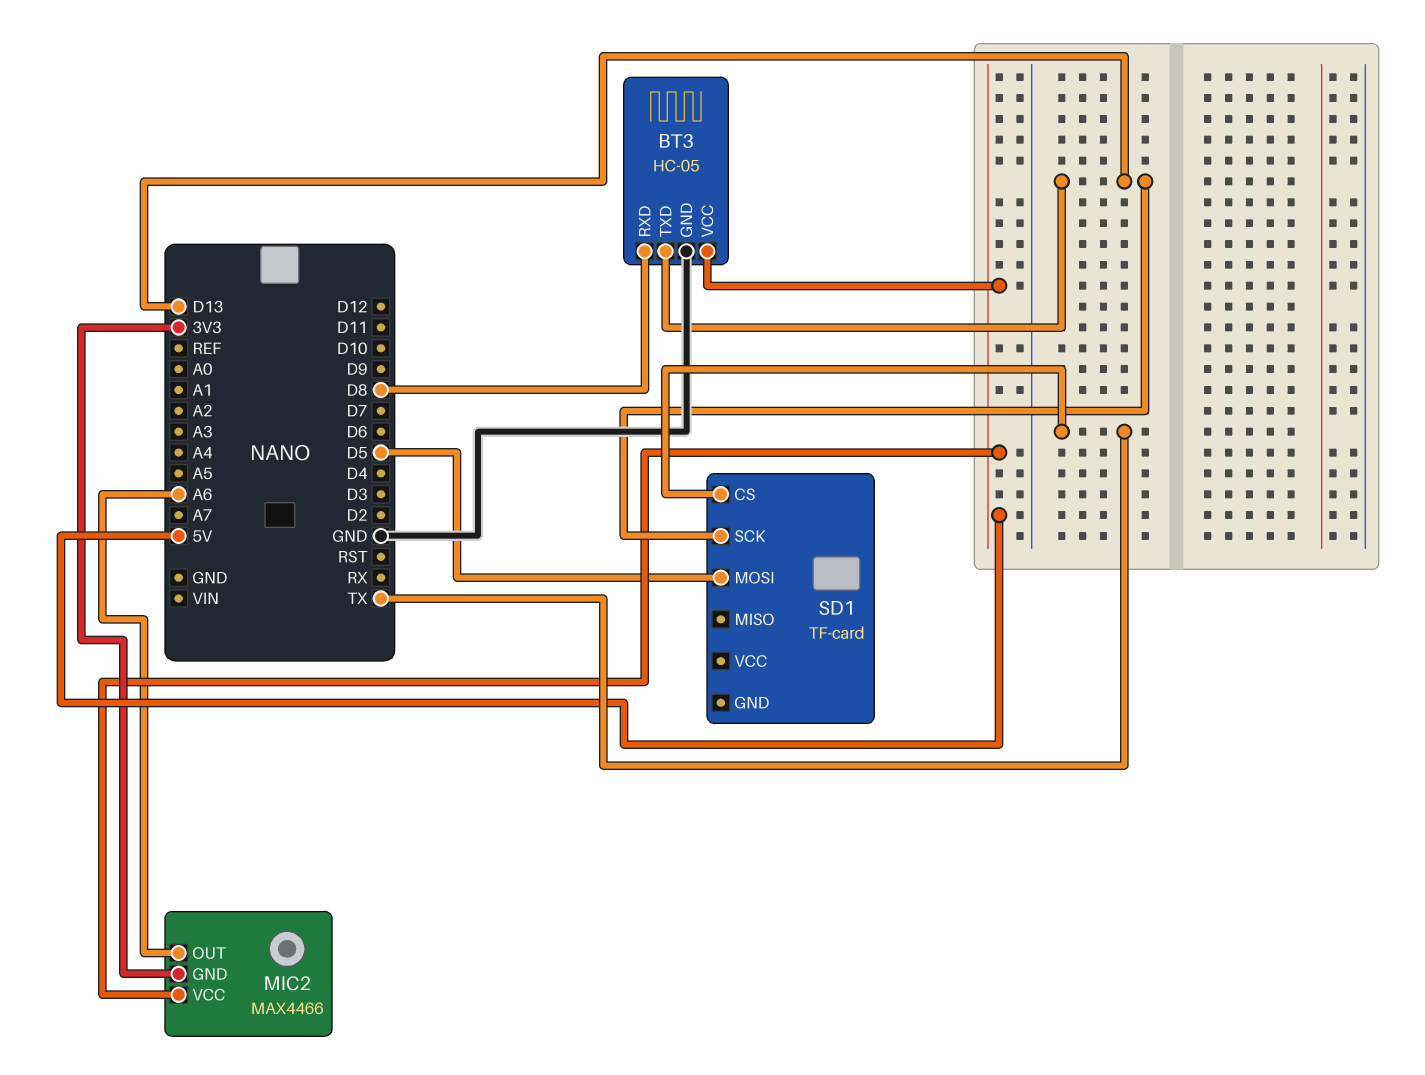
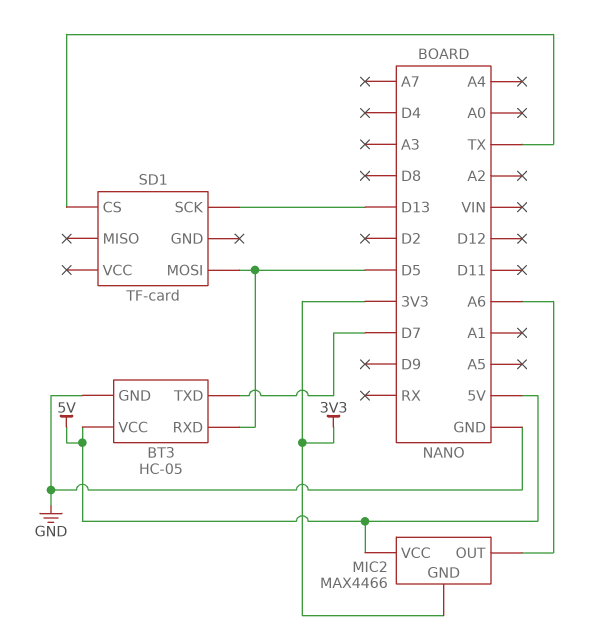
BT3 pin RXD: D8 -> D5
BT3 pin TXD: D13 -> D7

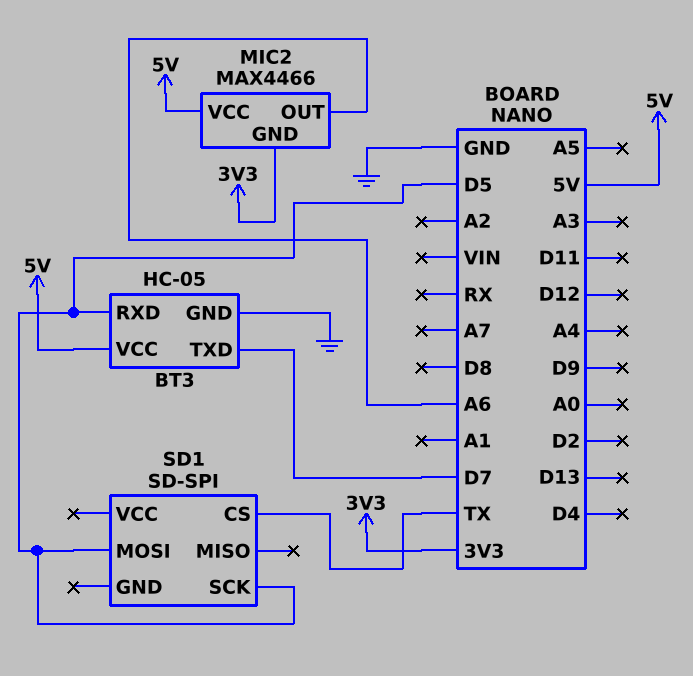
SD1: TF-card -> SD-SPI
SD1 pin SCK: D13 -> D5

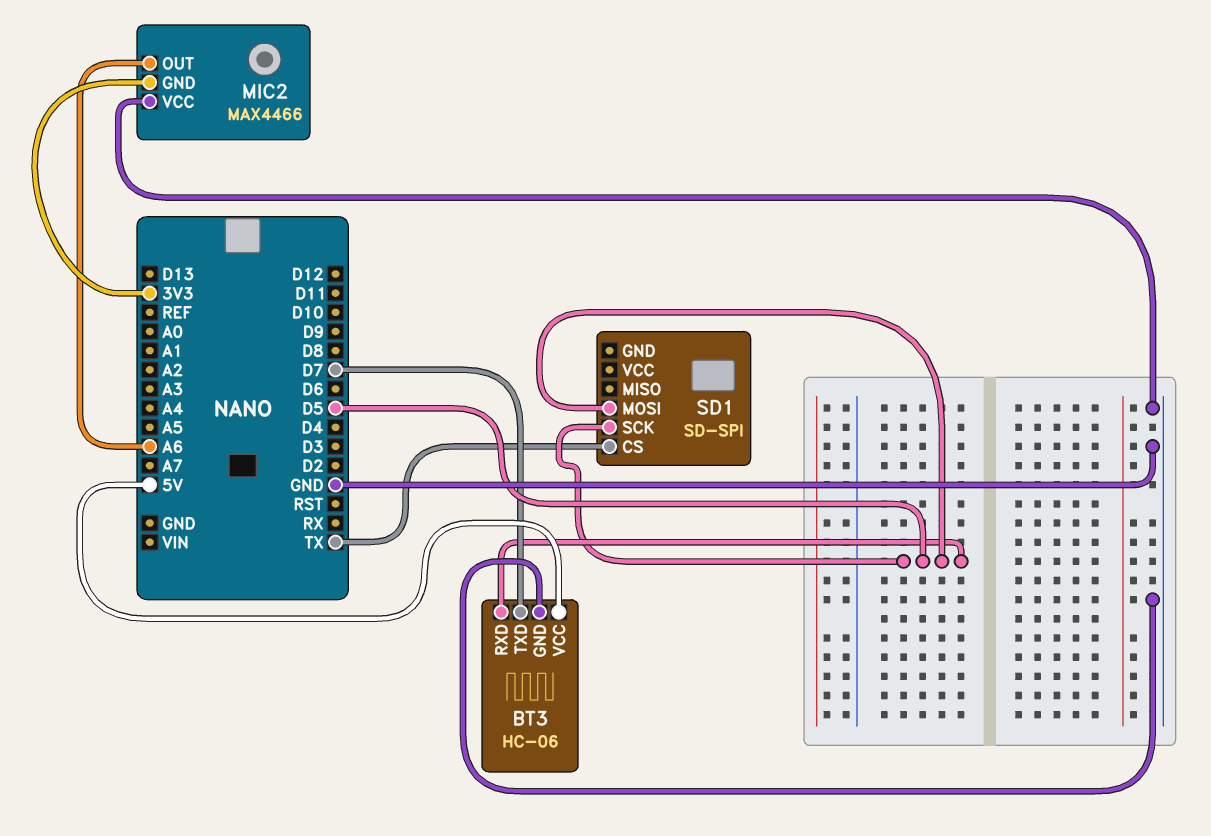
BT3: HC-05 -> HC-06
MIC2 pin VCC: 5V -> GND

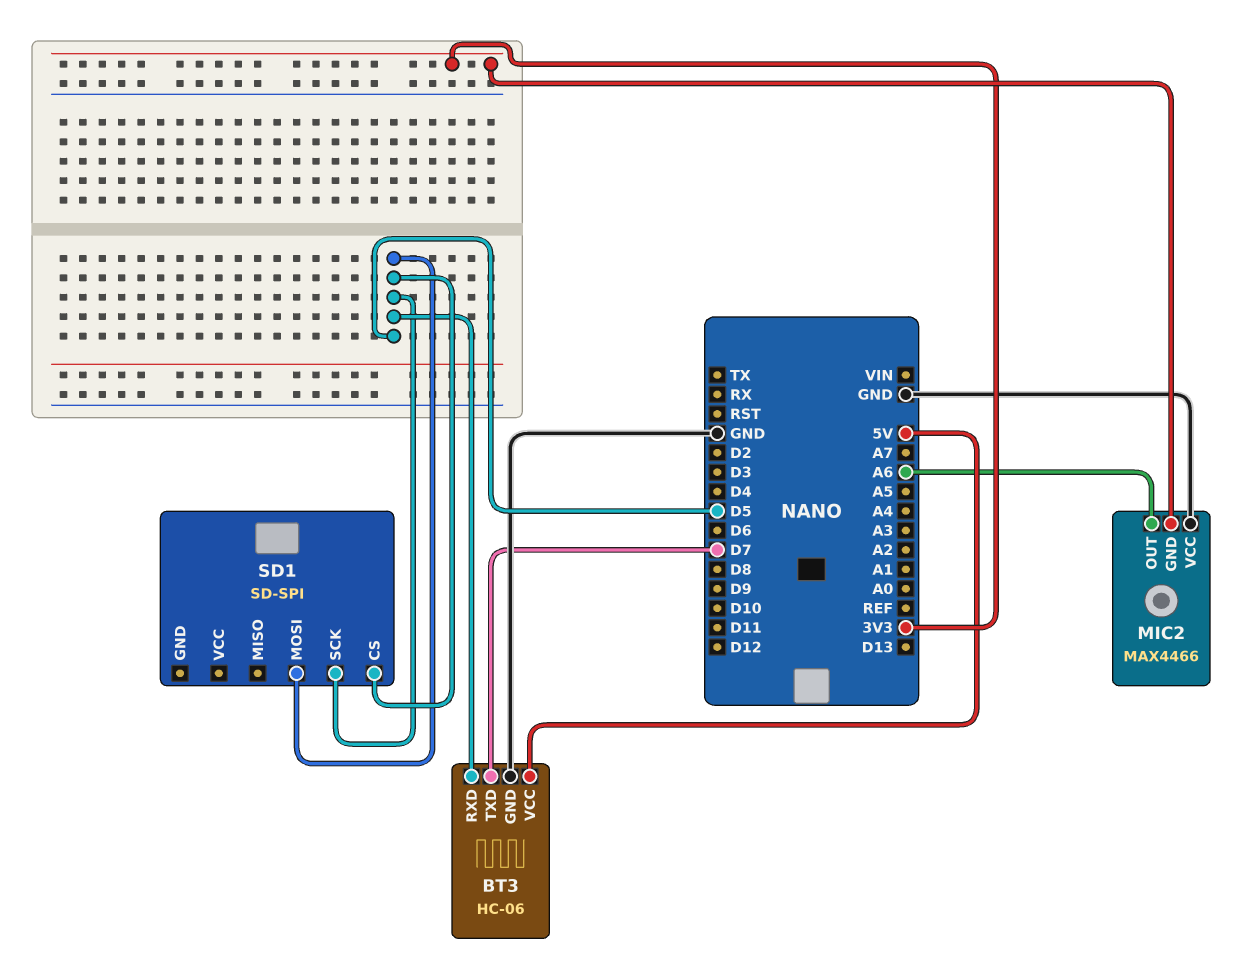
SD1 pin CS: TX -> D5

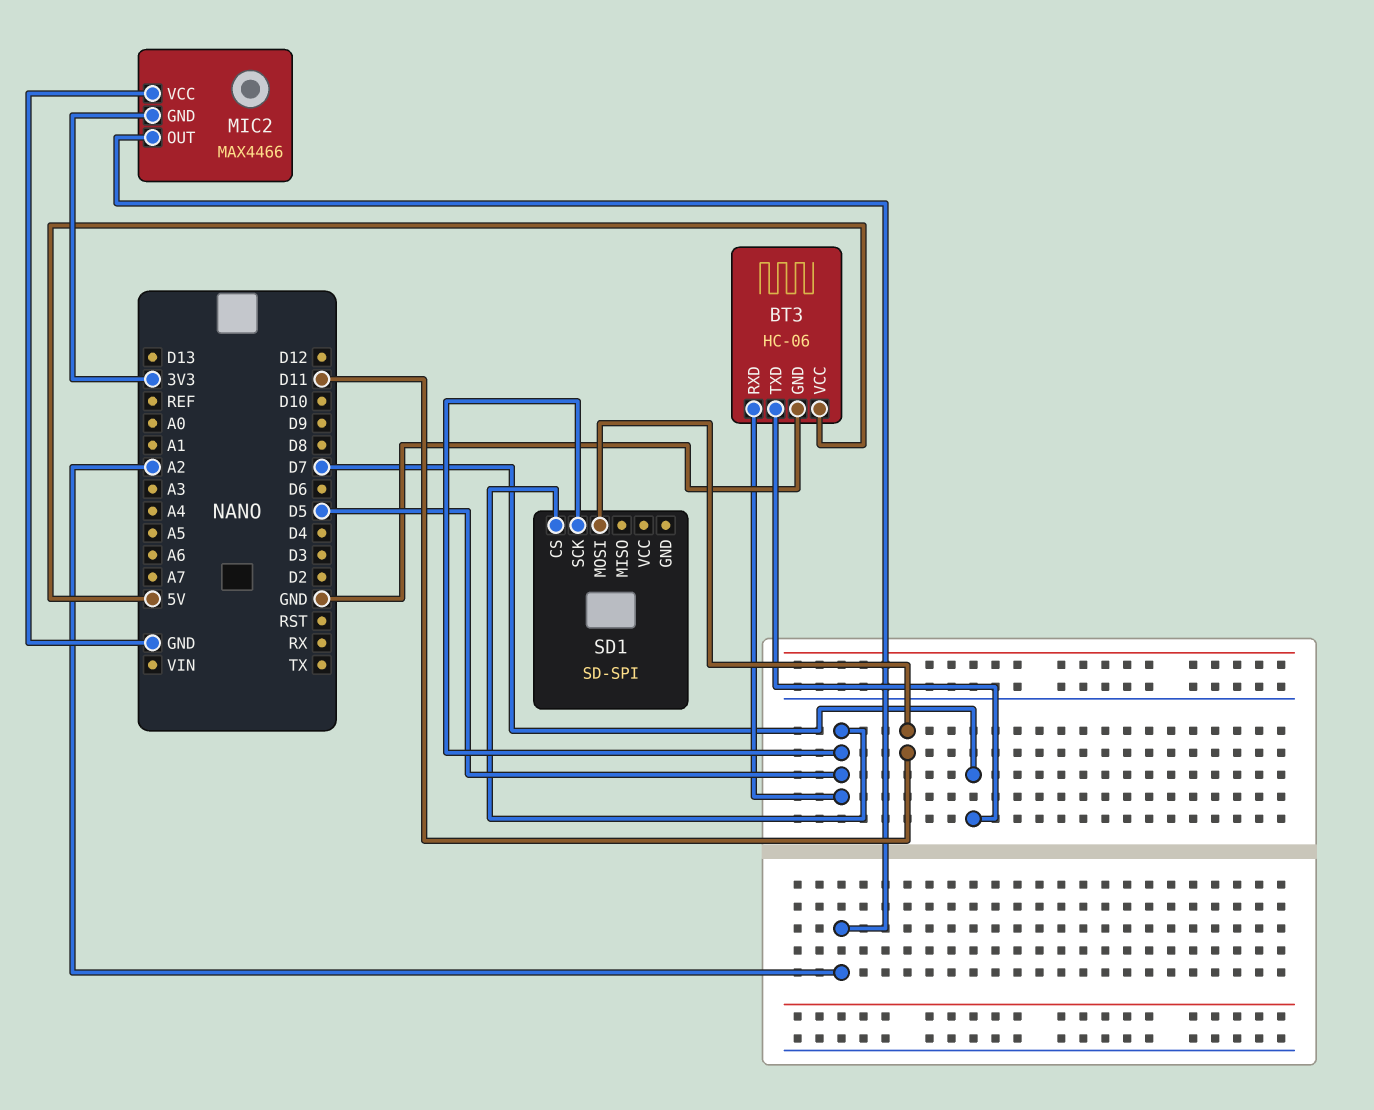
MIC2 pin OUT: A6 -> A2
SD1 pin MOSI: D5 -> D11

